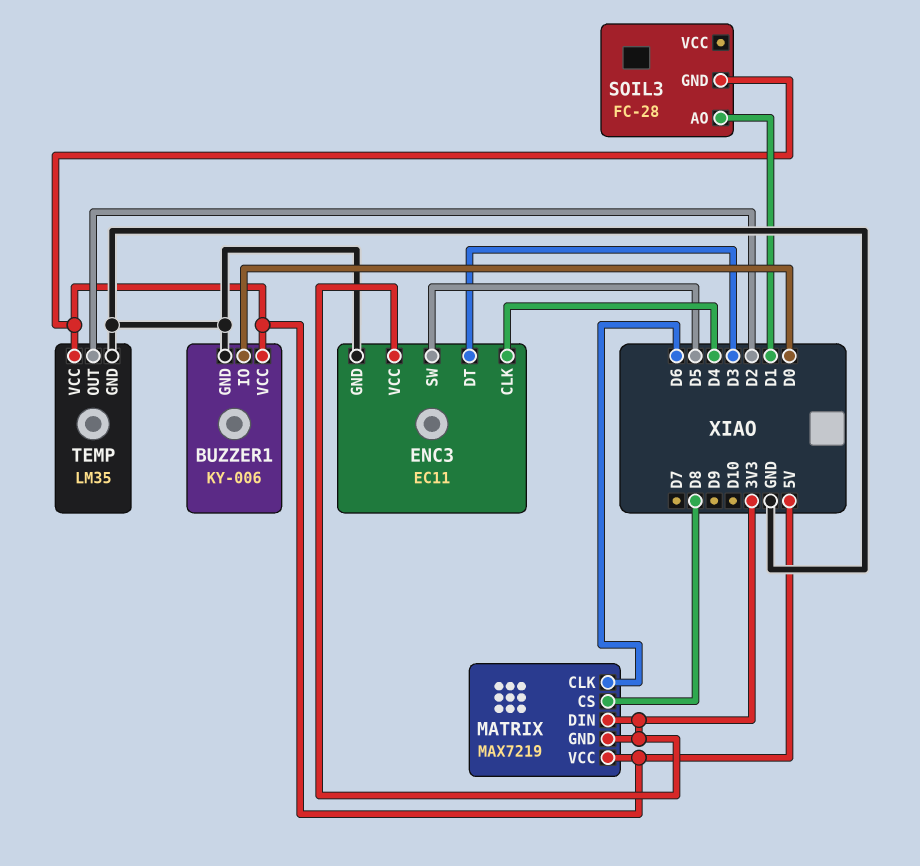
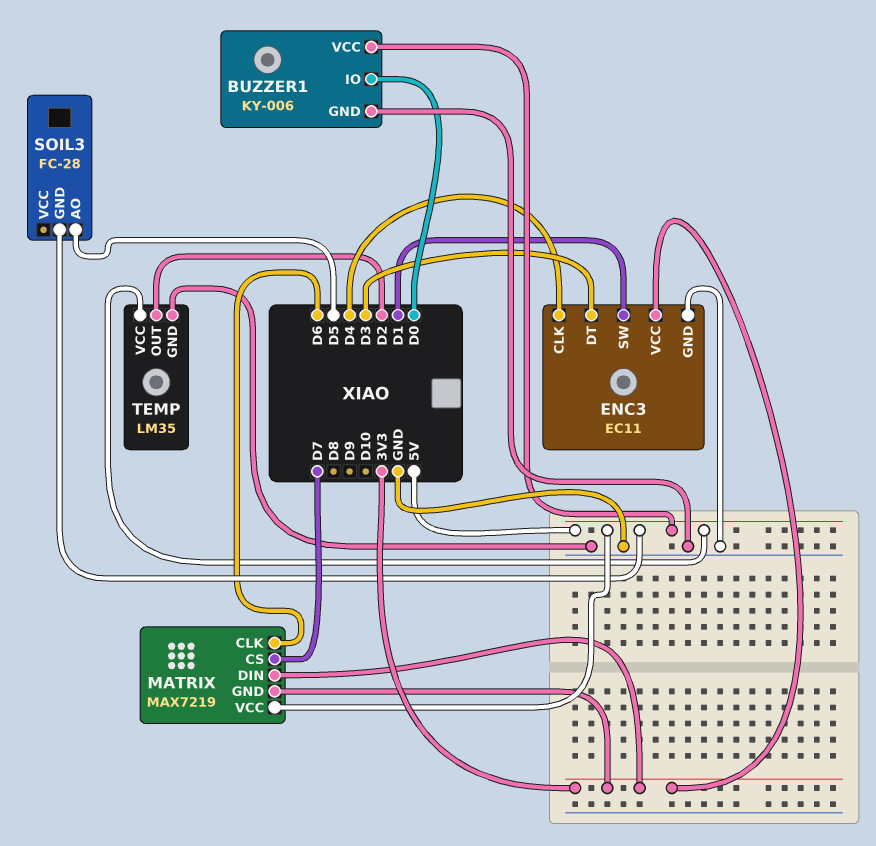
ENC3 pin SW: D5 -> D1
MATRIX pin CS: D8 -> D7
SOIL3 pin AO: D1 -> D5

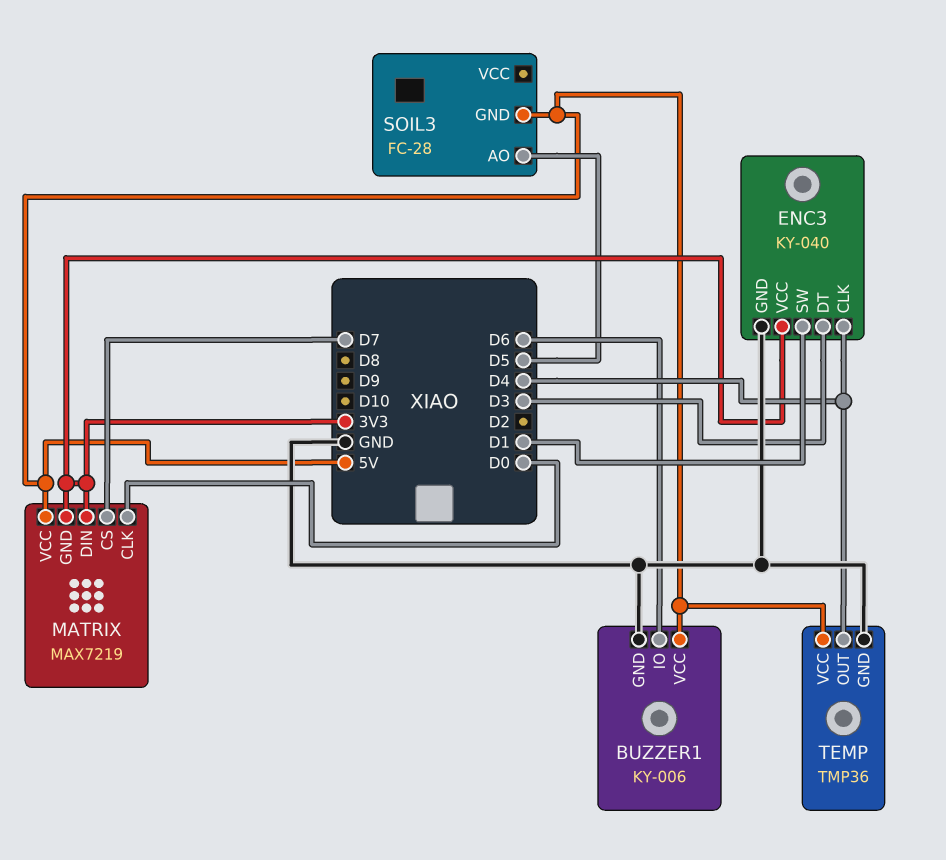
BUZZER1 pin IO: D0 -> D6
ENC3: EC11 -> KY-040
MATRIX pin CLK: D6 -> D0
TEMP: LM35 -> TMP36
TEMP pin OUT: D2 -> D4

